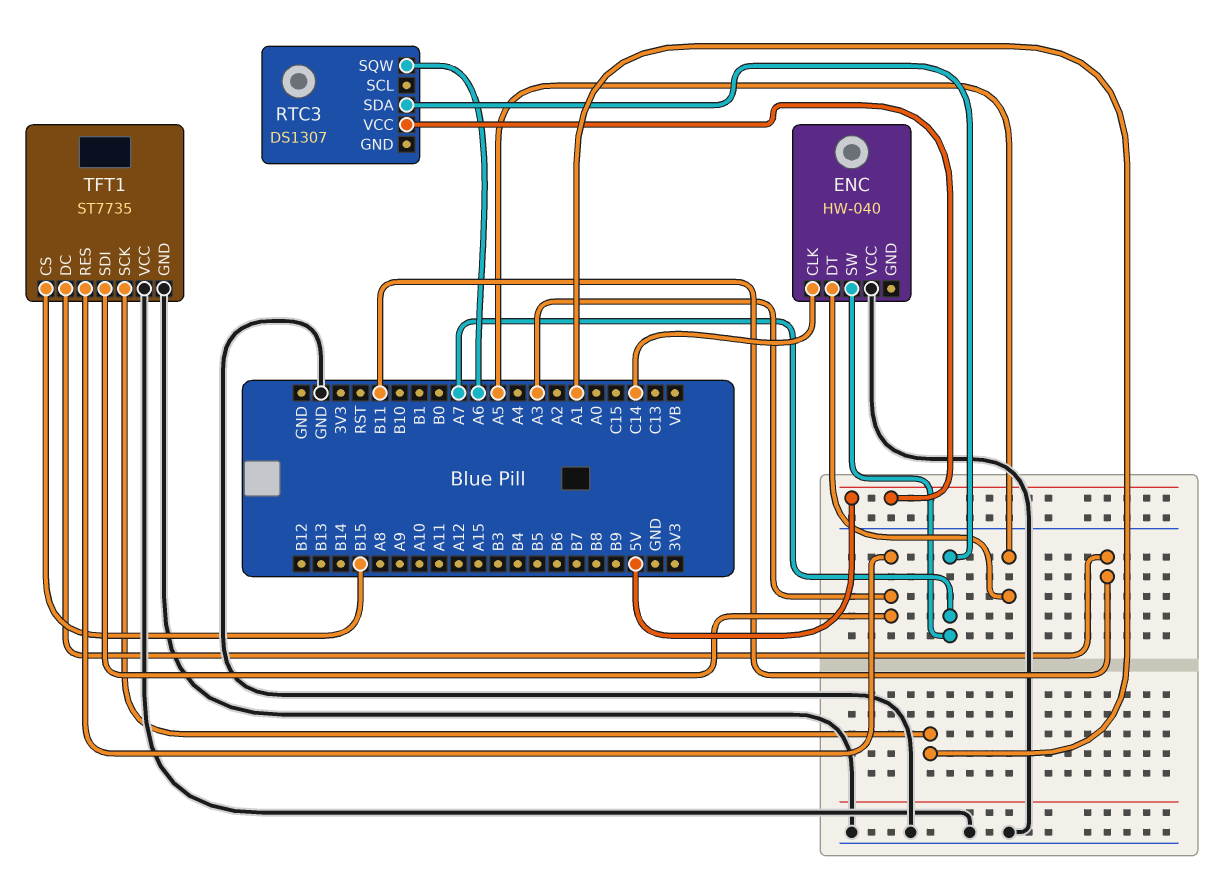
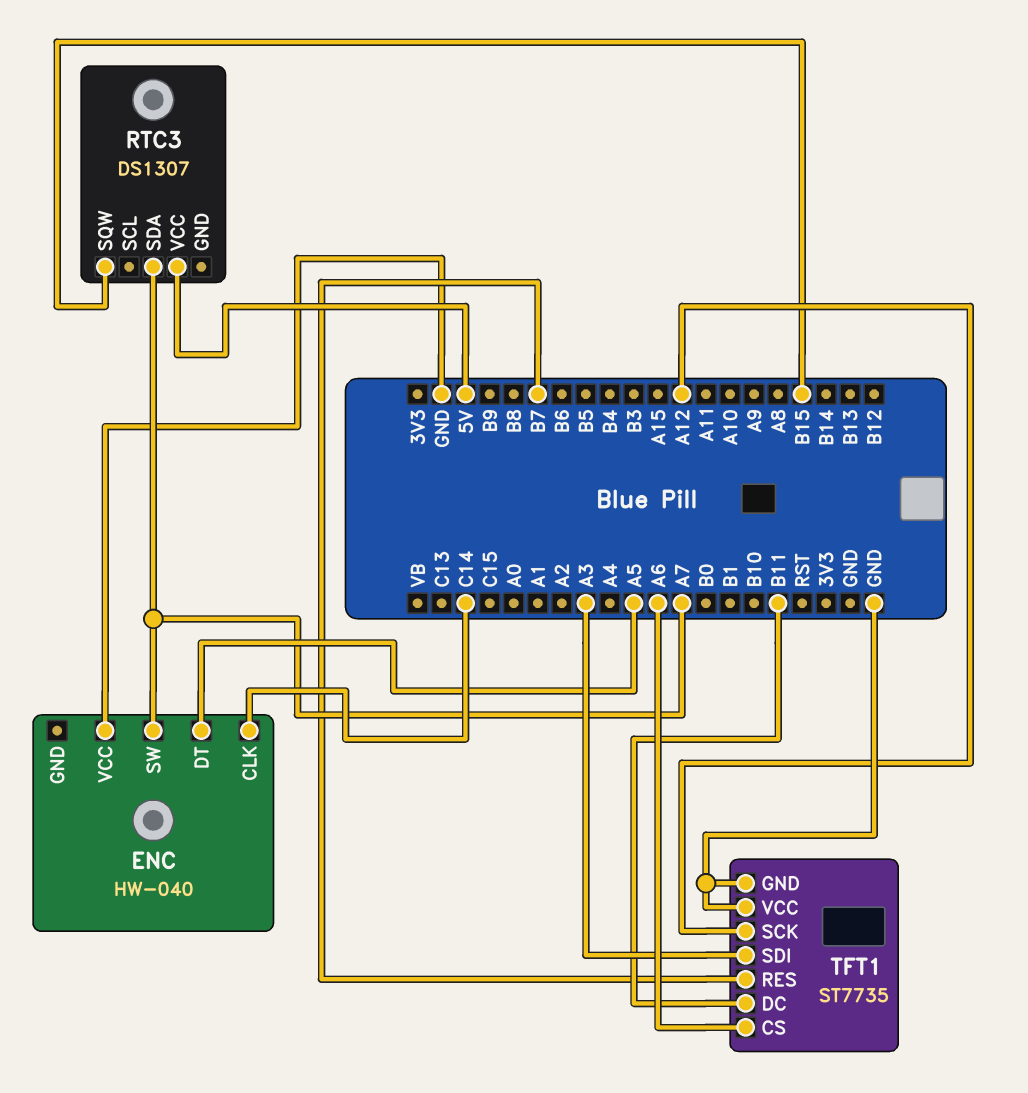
RTC3 pin SQW: A6 -> B15
TFT1 pin CS: B15 -> A6
TFT1 pin RES: A3 -> B7
TFT1 pin SCK: A1 -> A12

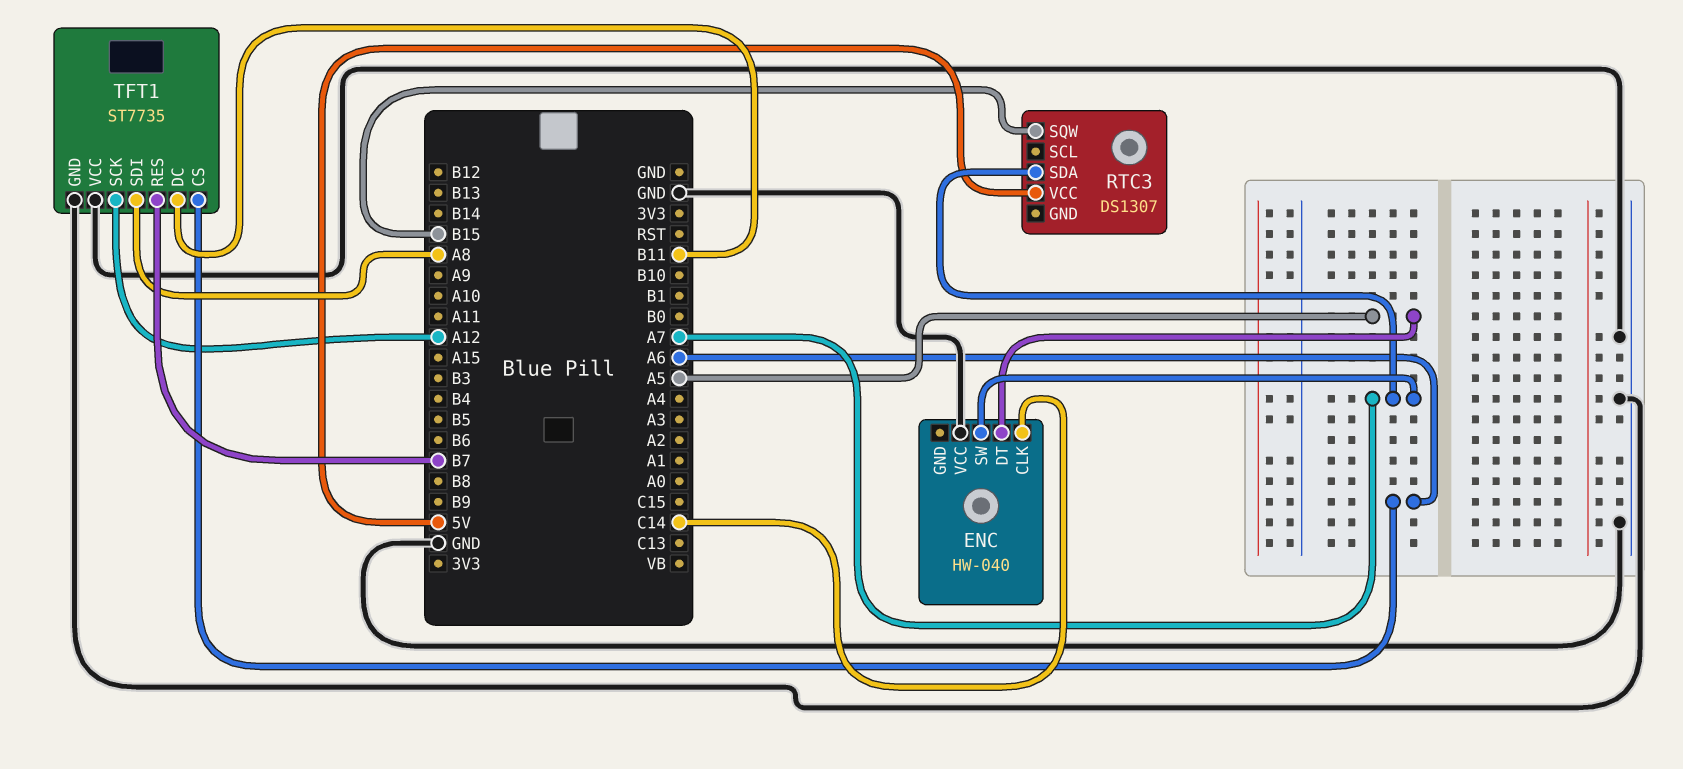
TFT1 pin SDI: A3 -> A8

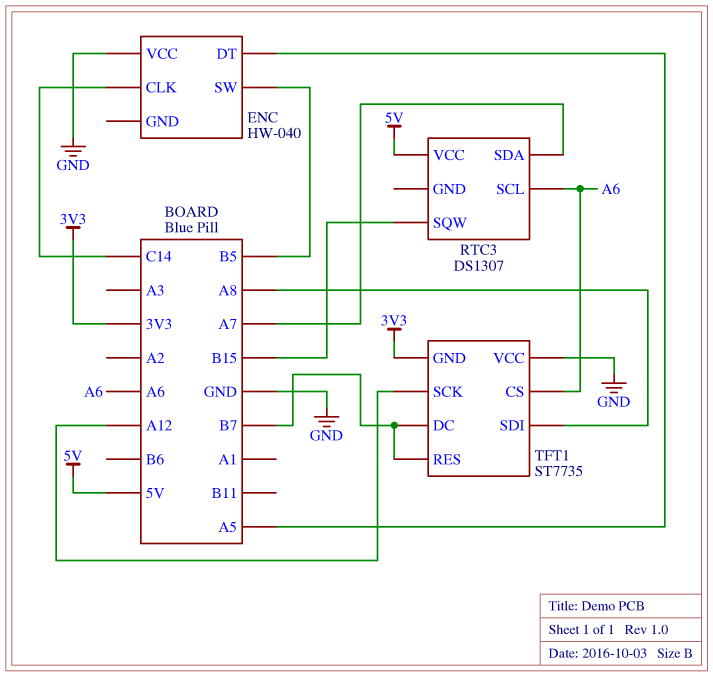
ENC pin SW: A7 -> B5
RTC3 pin SCL: none -> A6
TFT1 pin DC: B11 -> B7
TFT1 pin GND: GND -> 3V3

